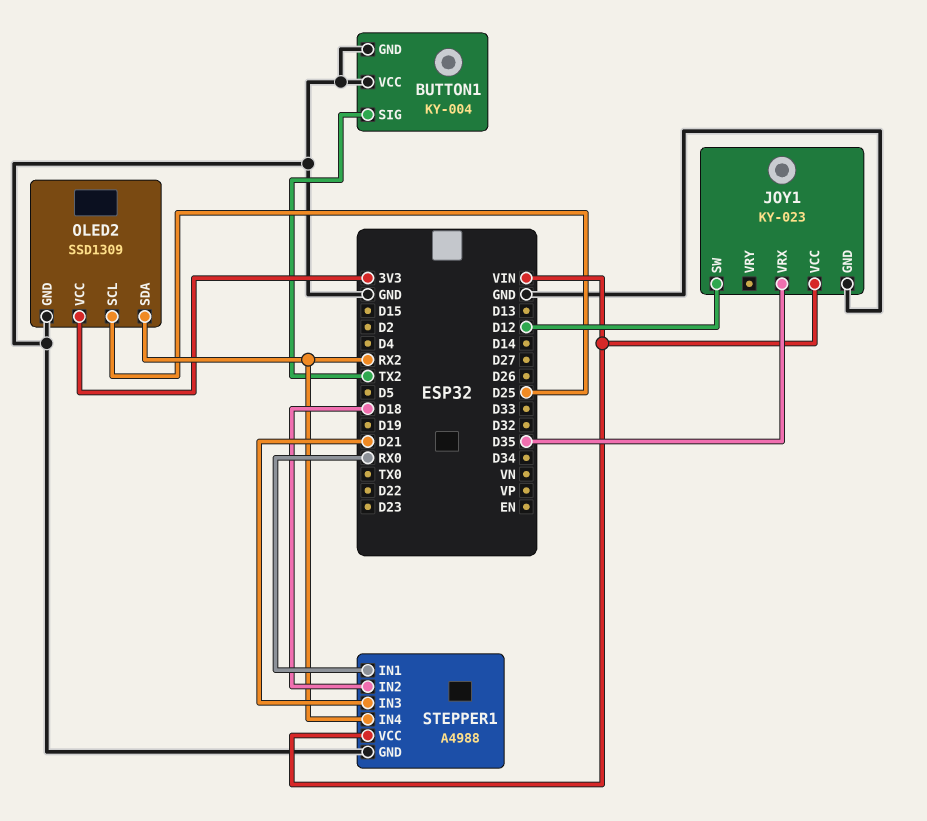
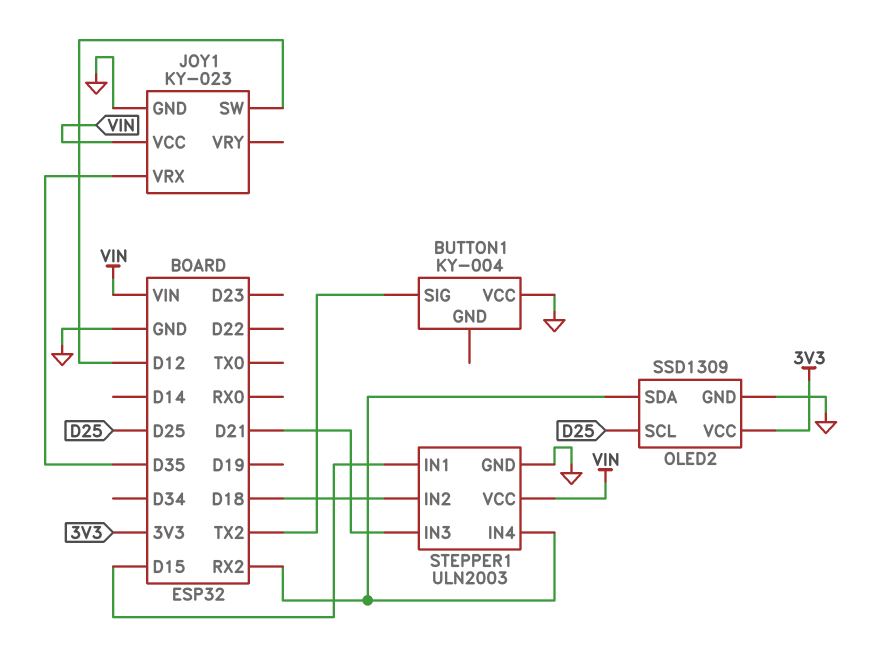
BUTTON1 pin GND: GND -> none
STEPPER1: A4988 -> ULN2003
STEPPER1 pin IN1: RX0 -> D15

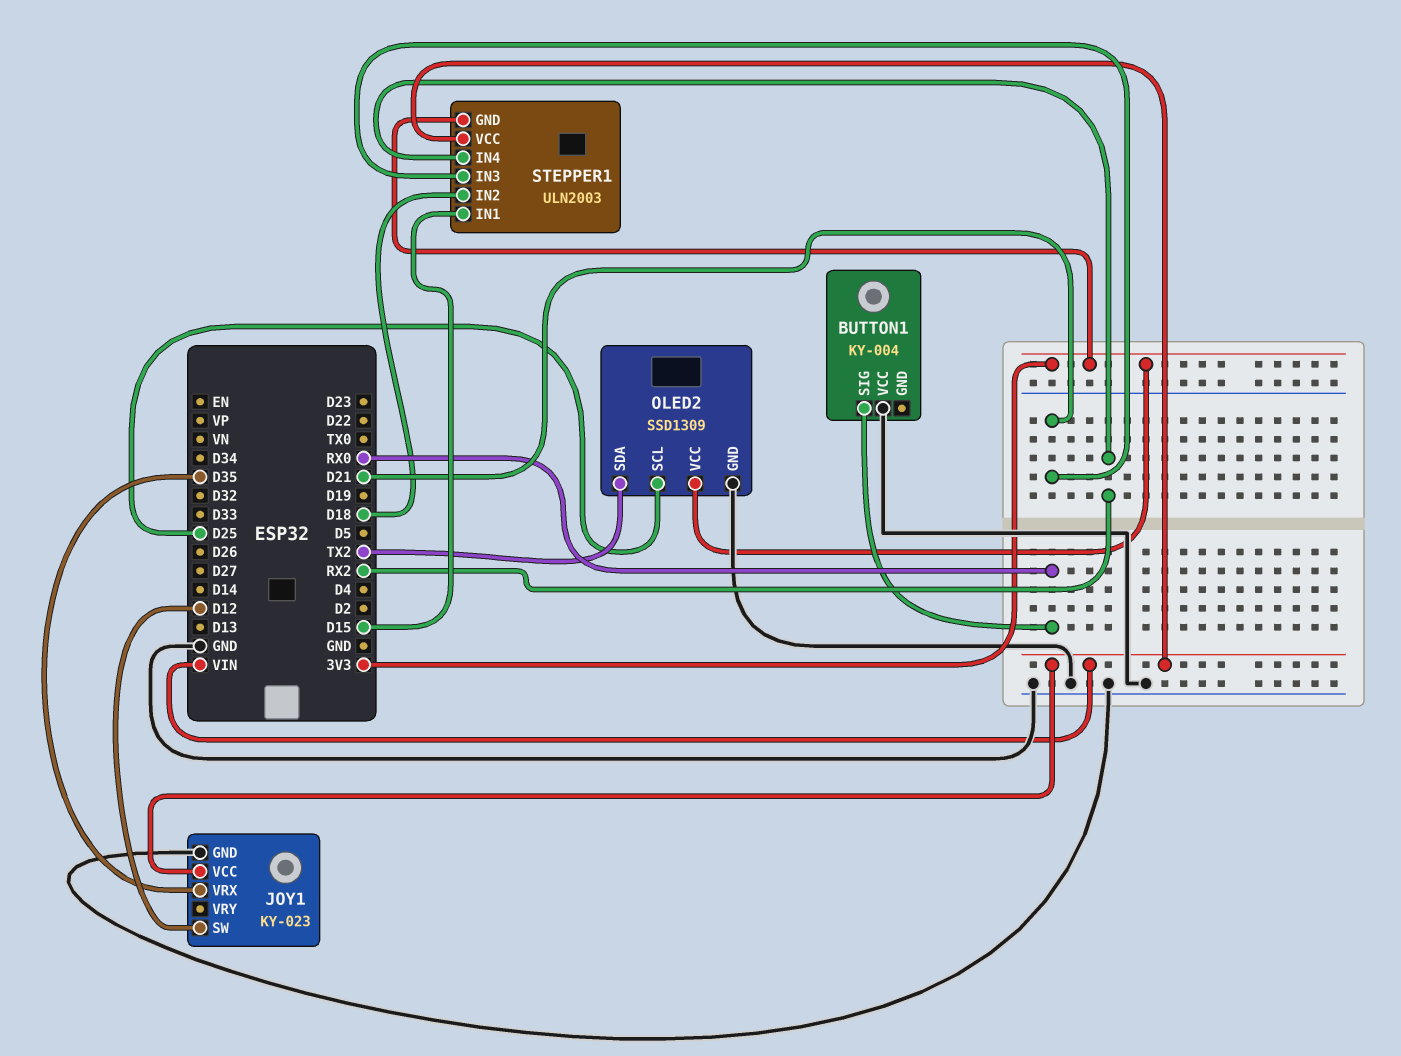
BUTTON1 pin SIG: TX2 -> RX0
OLED2 pin SDA: RX2 -> TX2
STEPPER1 pin GND: GND -> 3V3

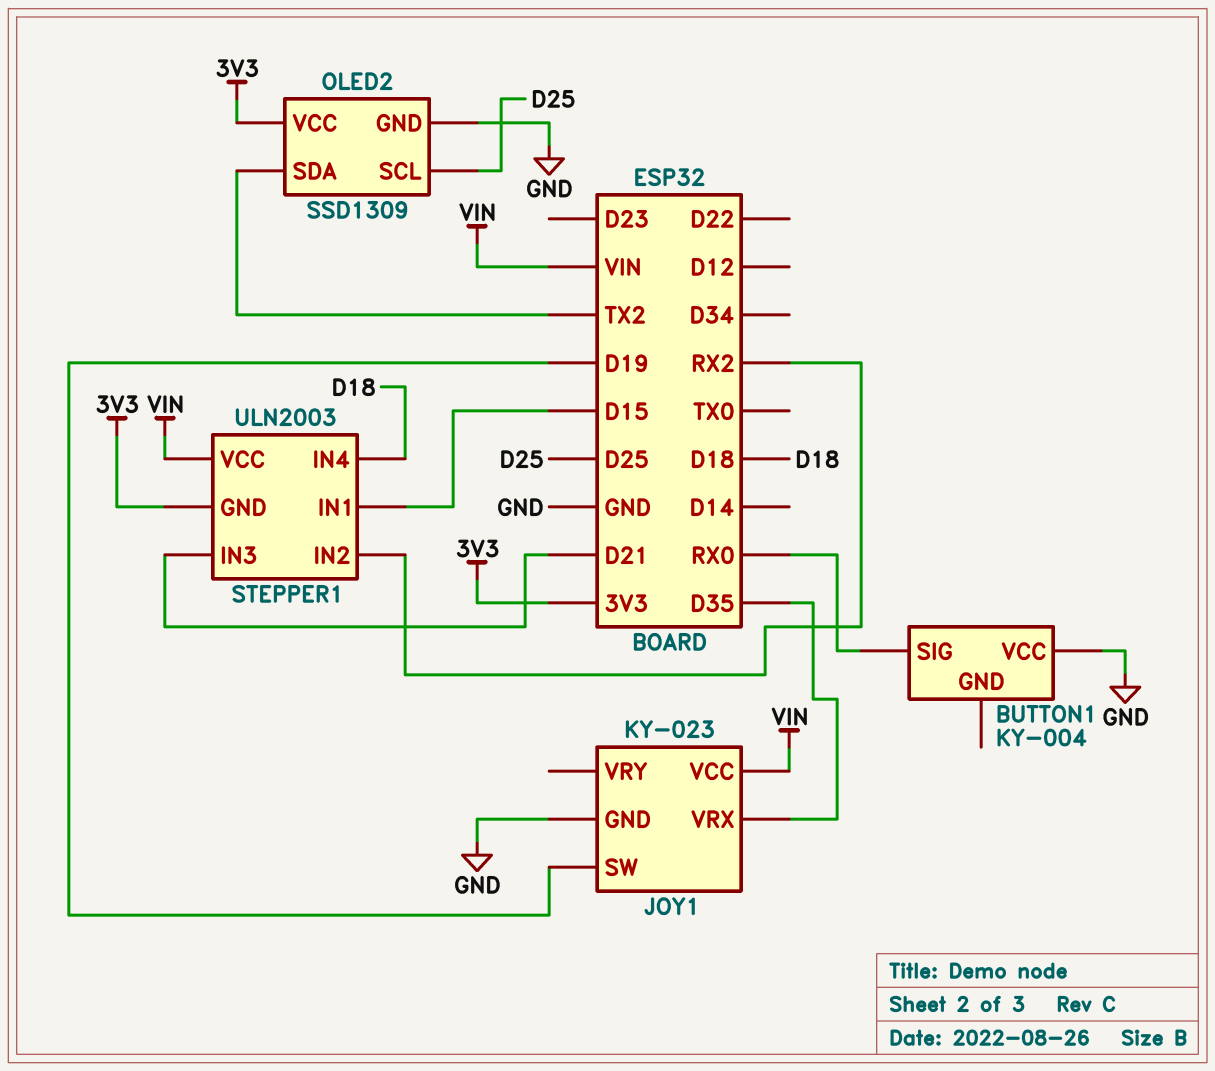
JOY1 pin SW: D12 -> D19
STEPPER1 pin IN2: D18 -> RX2
STEPPER1 pin IN4: RX2 -> D18

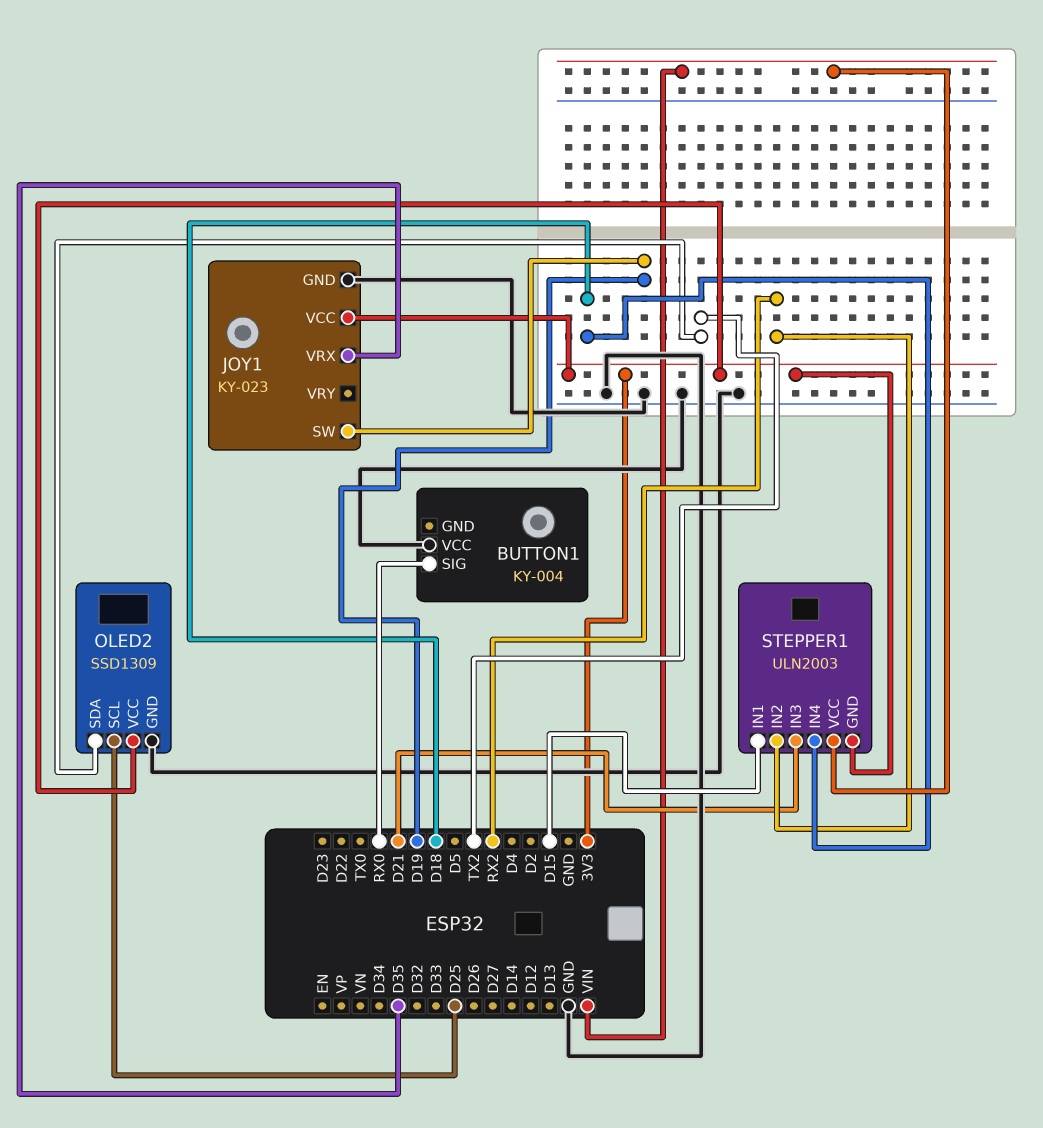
JOY1 pin VCC: VIN -> 3V3

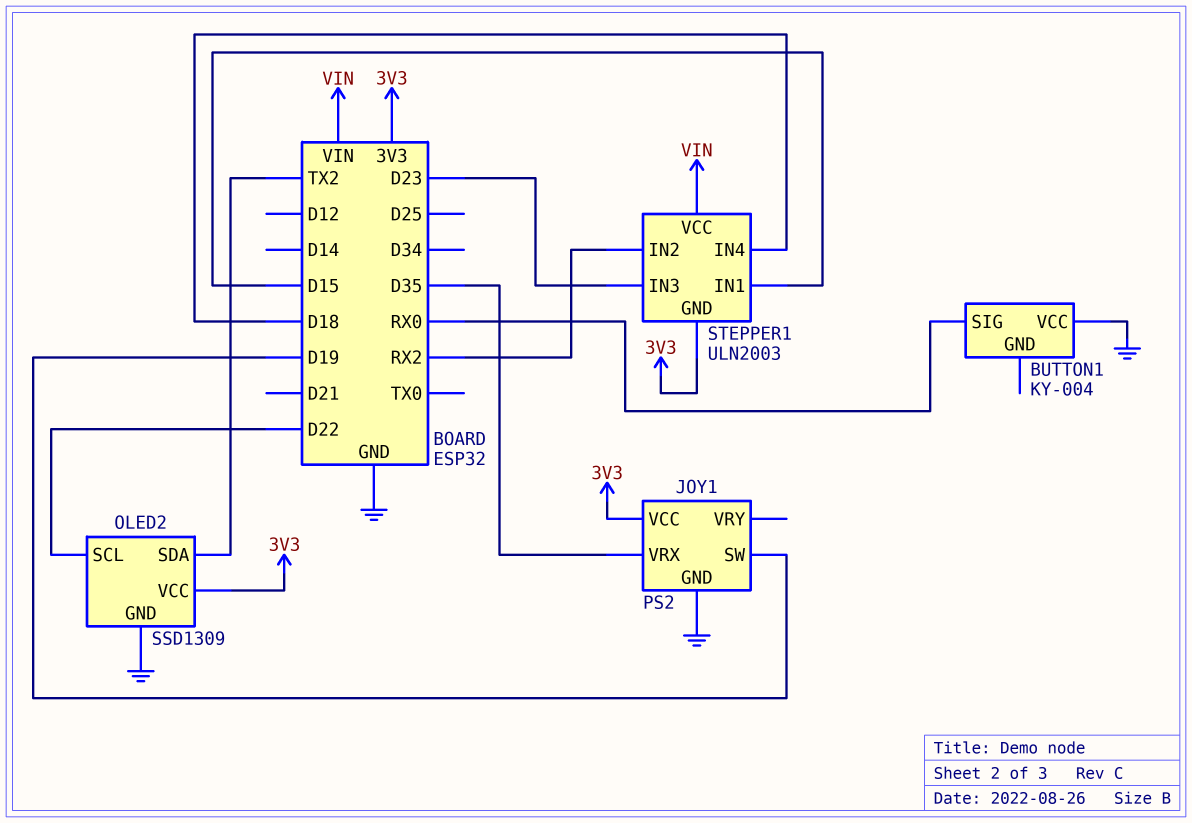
JOY1: KY-023 -> PS2
OLED2 pin SCL: D25 -> D22
STEPPER1 pin IN3: D21 -> D23

